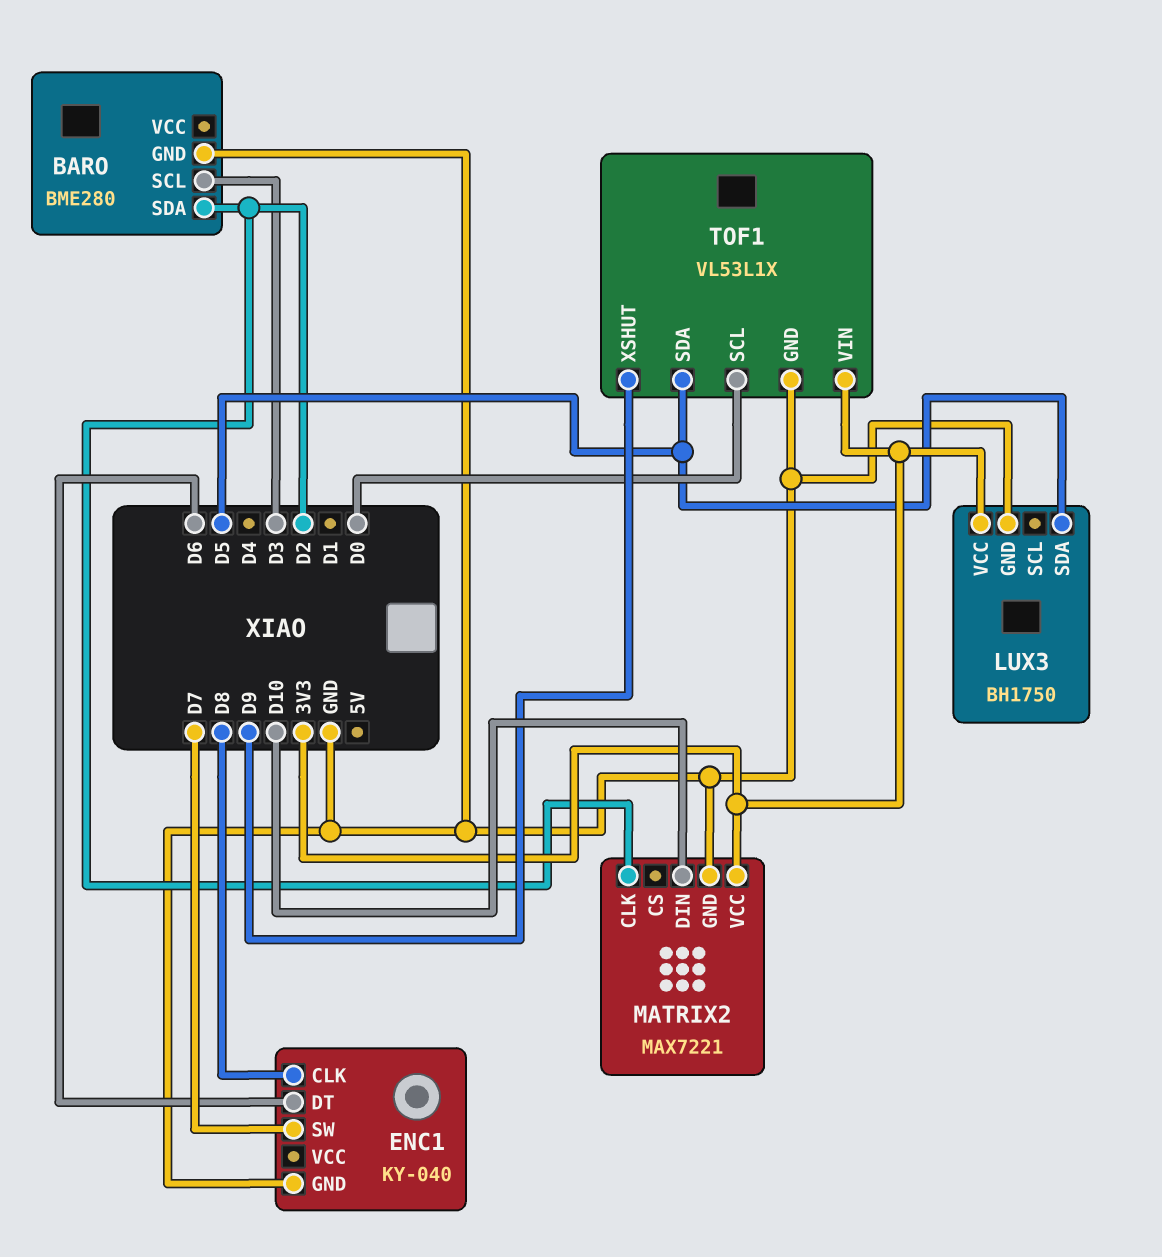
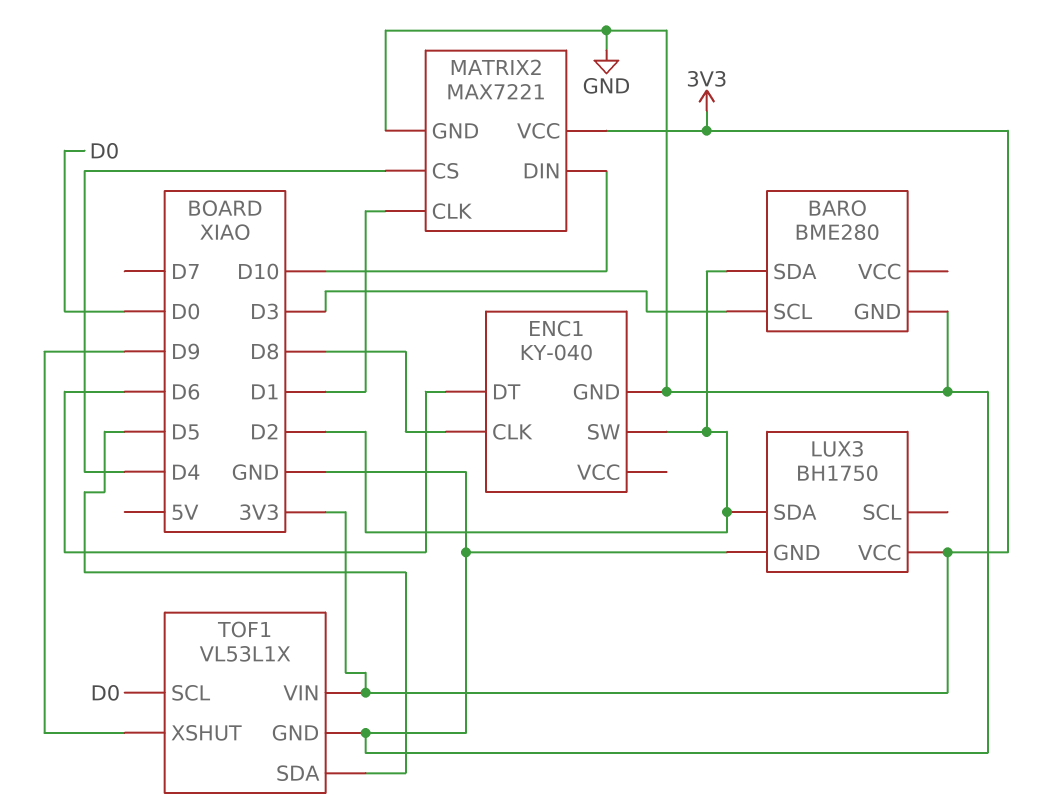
ENC1 pin SW: D7 -> D2
LUX3 pin SDA: D5 -> D2
MATRIX2 pin CLK: D2 -> D1
MATRIX2 pin CS: none -> D4

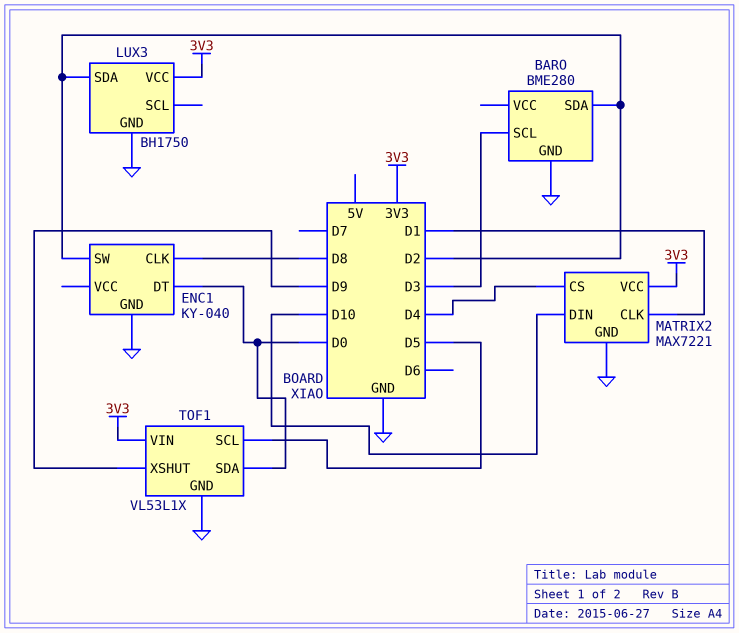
ENC1 pin DT: D6 -> D0
TOF1 pin SCL: D0 -> D5
TOF1 pin SDA: D5 -> D0

